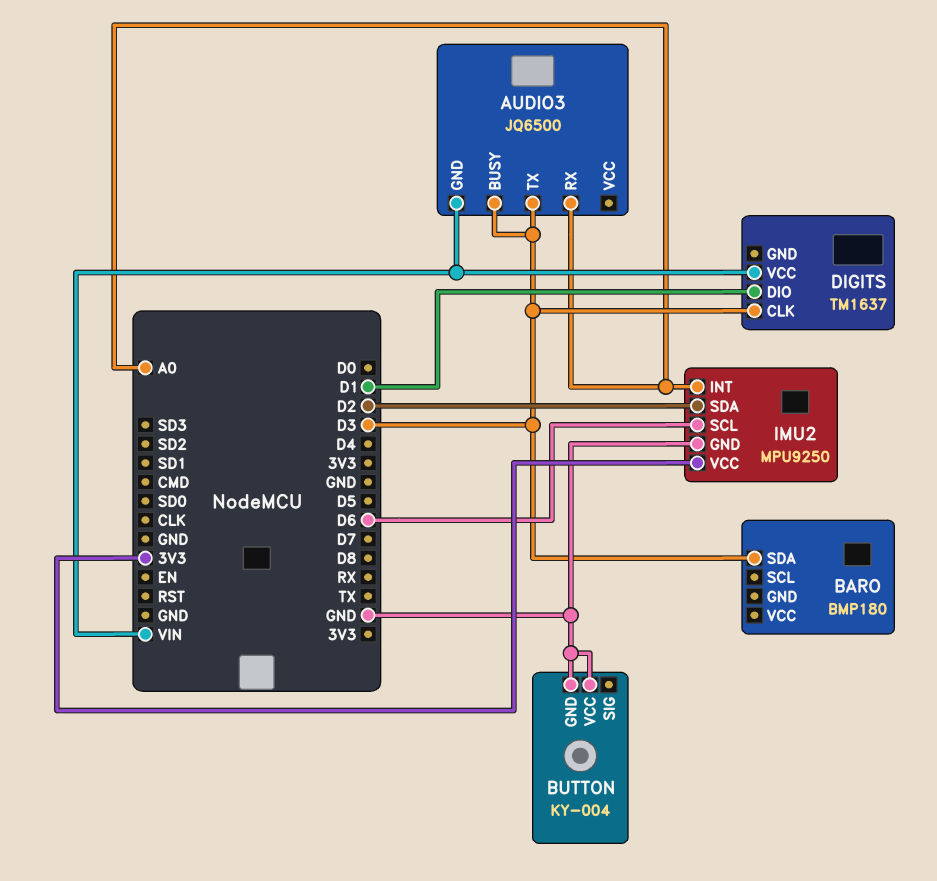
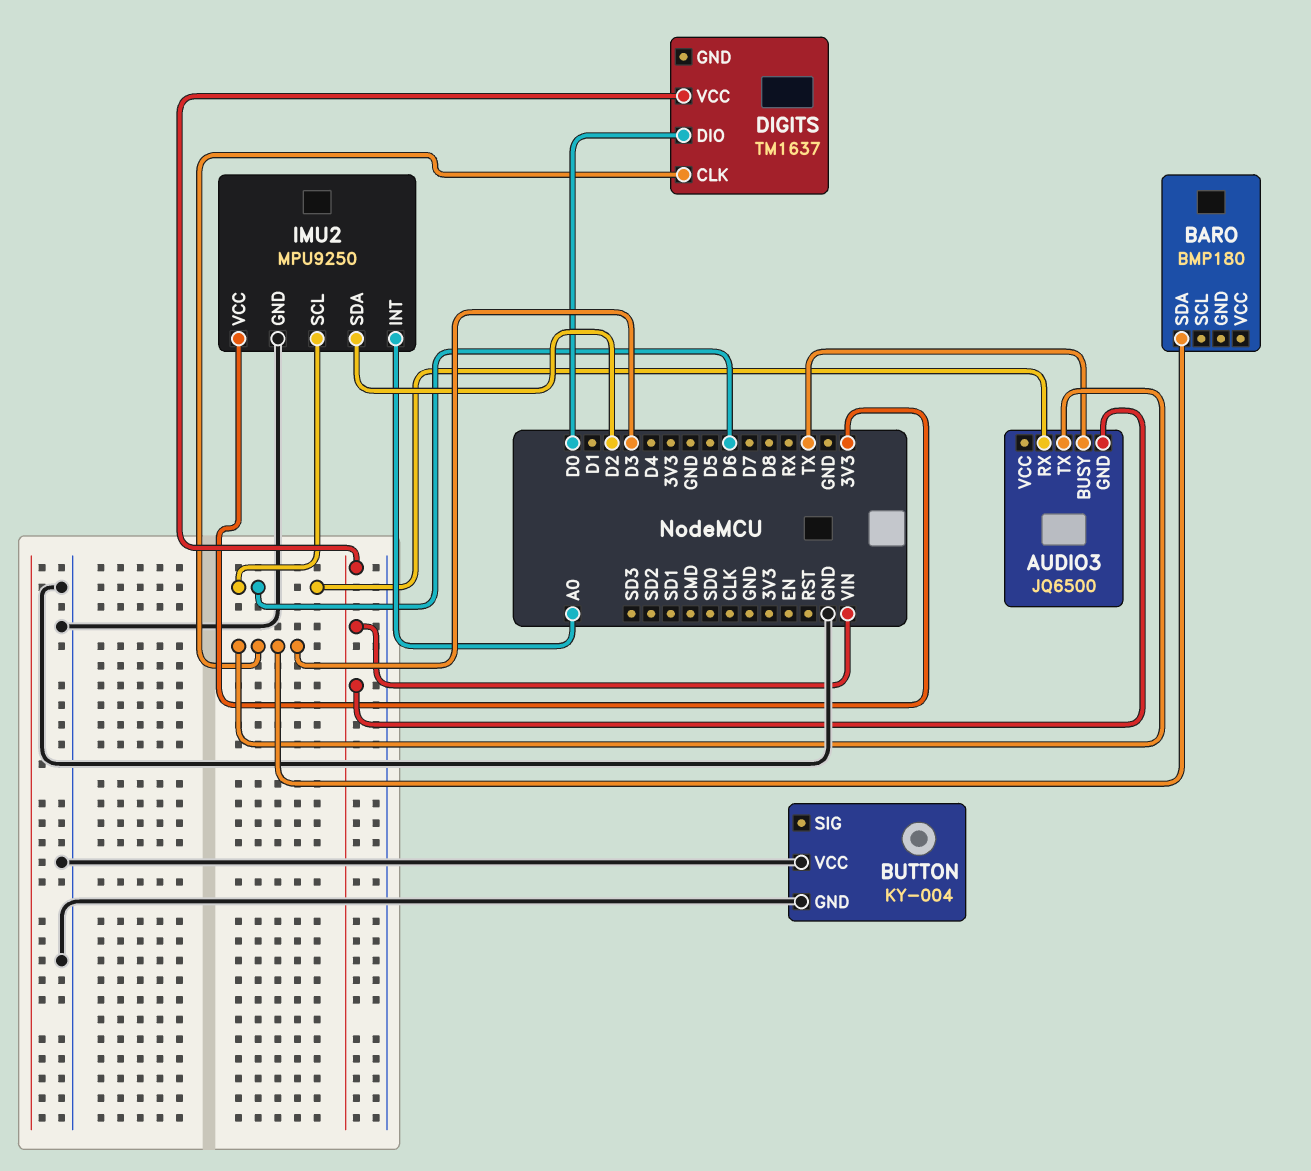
AUDIO3 pin BUSY: D3 -> TX
AUDIO3 pin RX: A0 -> D6
DIGITS pin DIO: D1 -> D0

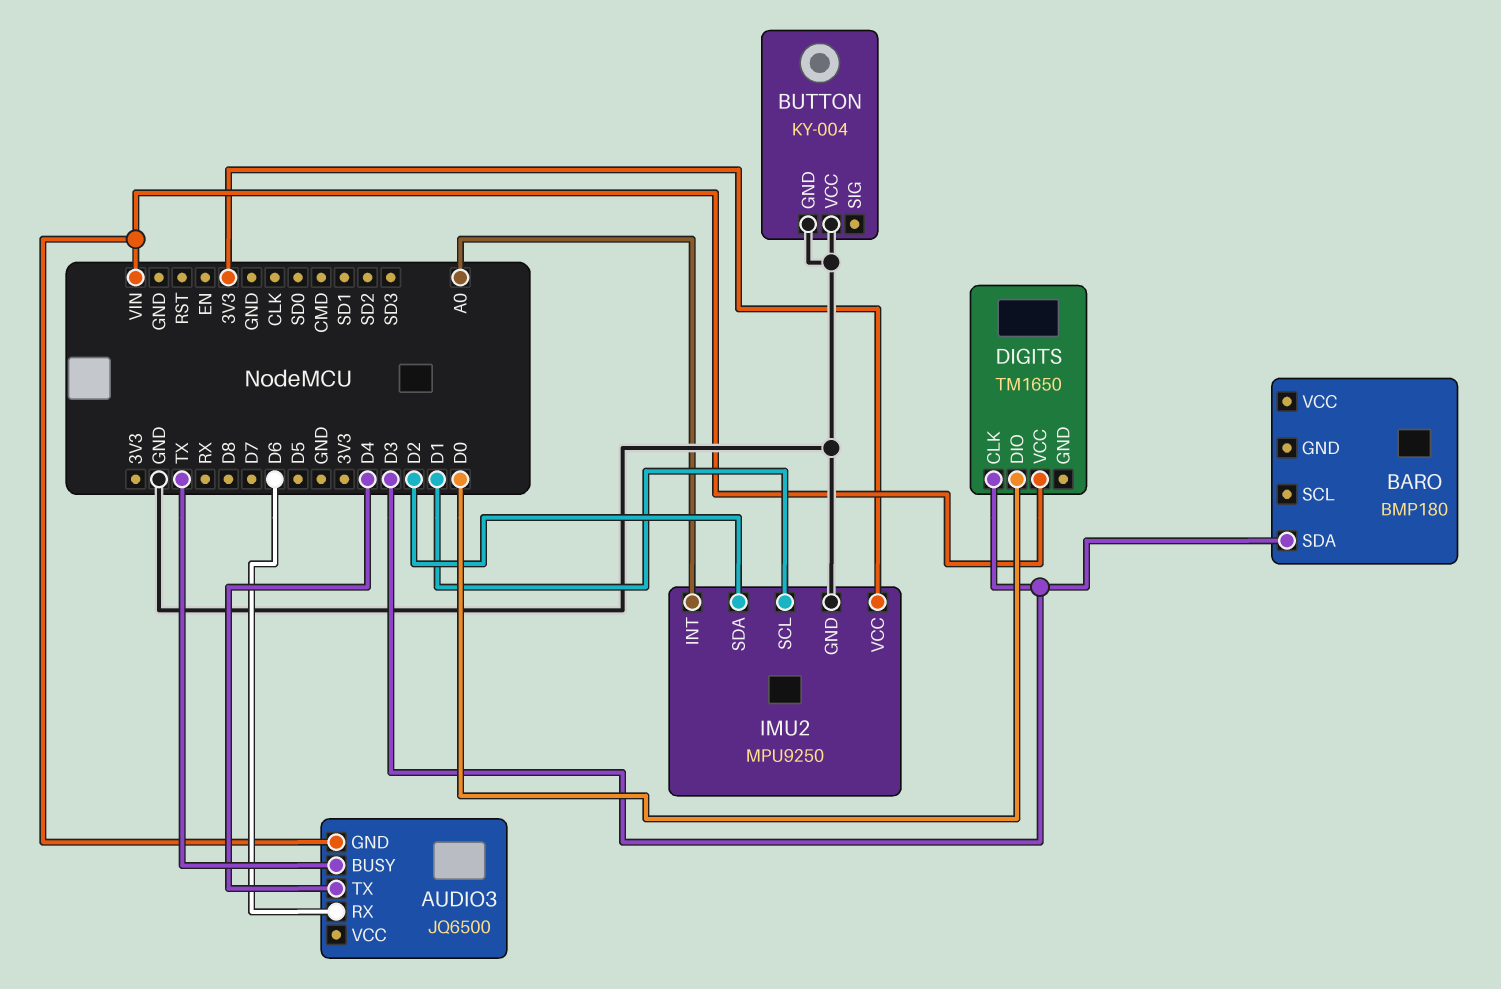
AUDIO3 pin TX: D3 -> D4
DIGITS: TM1637 -> TM1650
IMU2 pin SCL: D6 -> D1

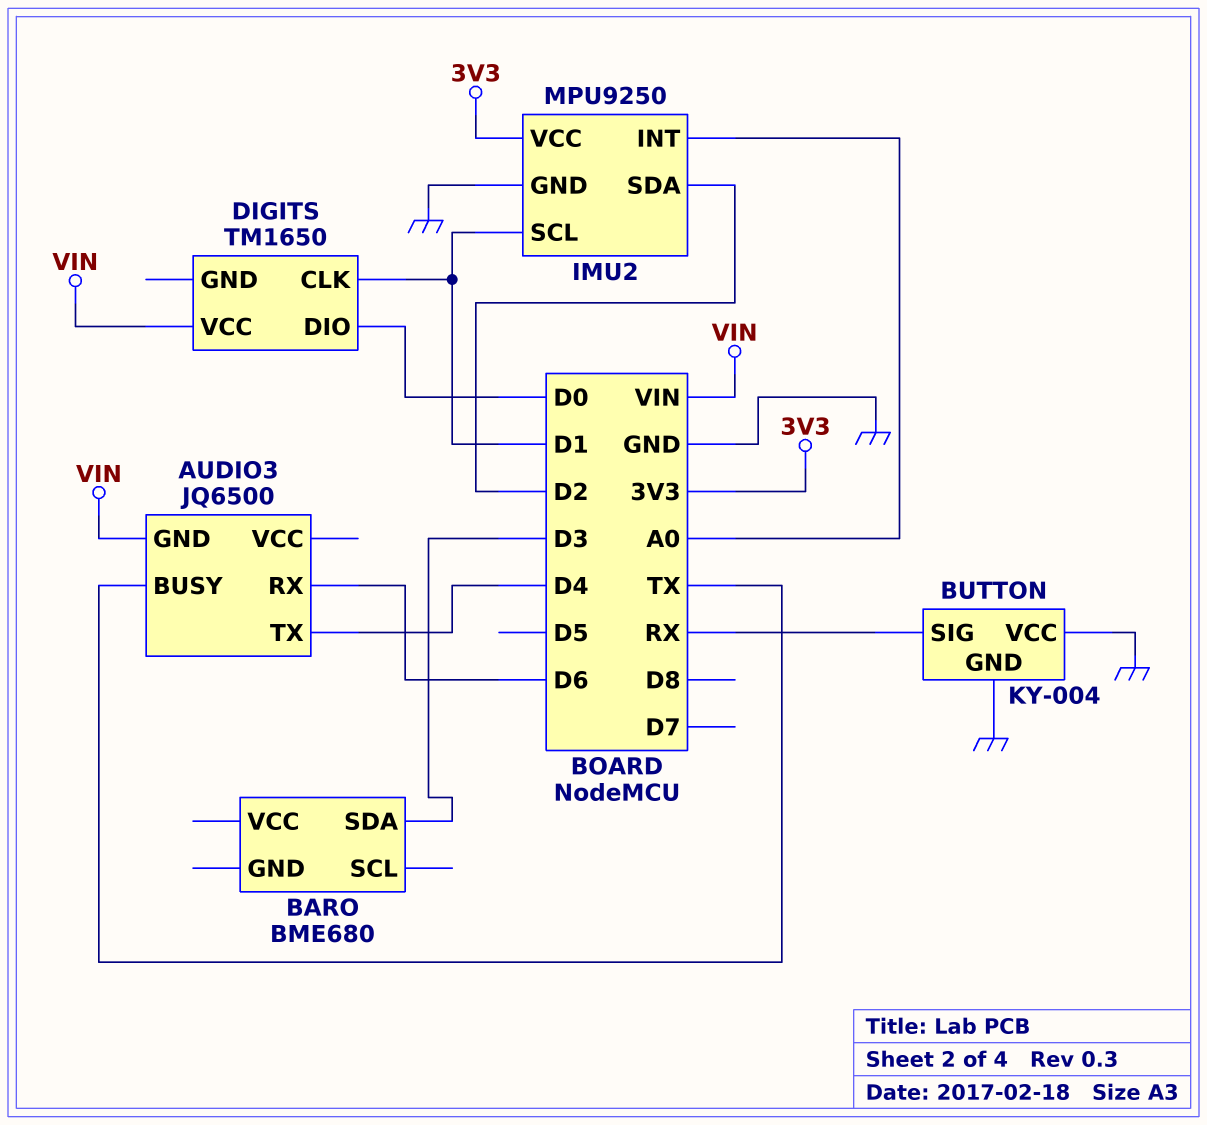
BARO: BMP180 -> BME680
BUTTON pin SIG: none -> RX
DIGITS pin CLK: D3 -> D1

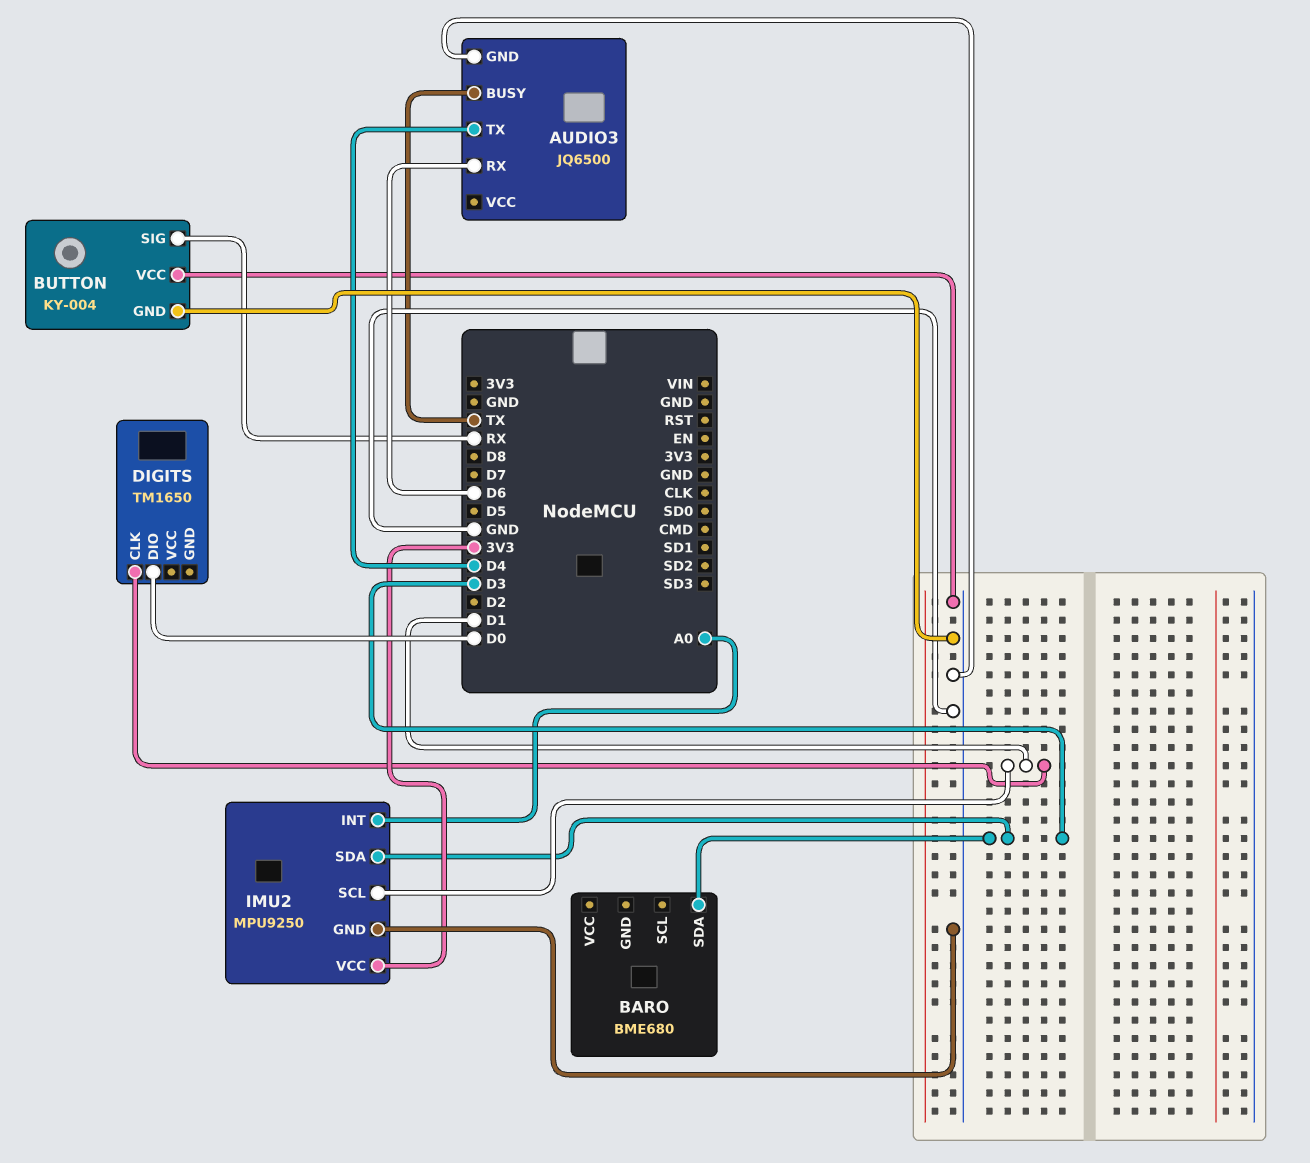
AUDIO3 pin GND: VIN -> GND
DIGITS pin VCC: VIN -> none
IMU2 pin SDA: D2 -> D3

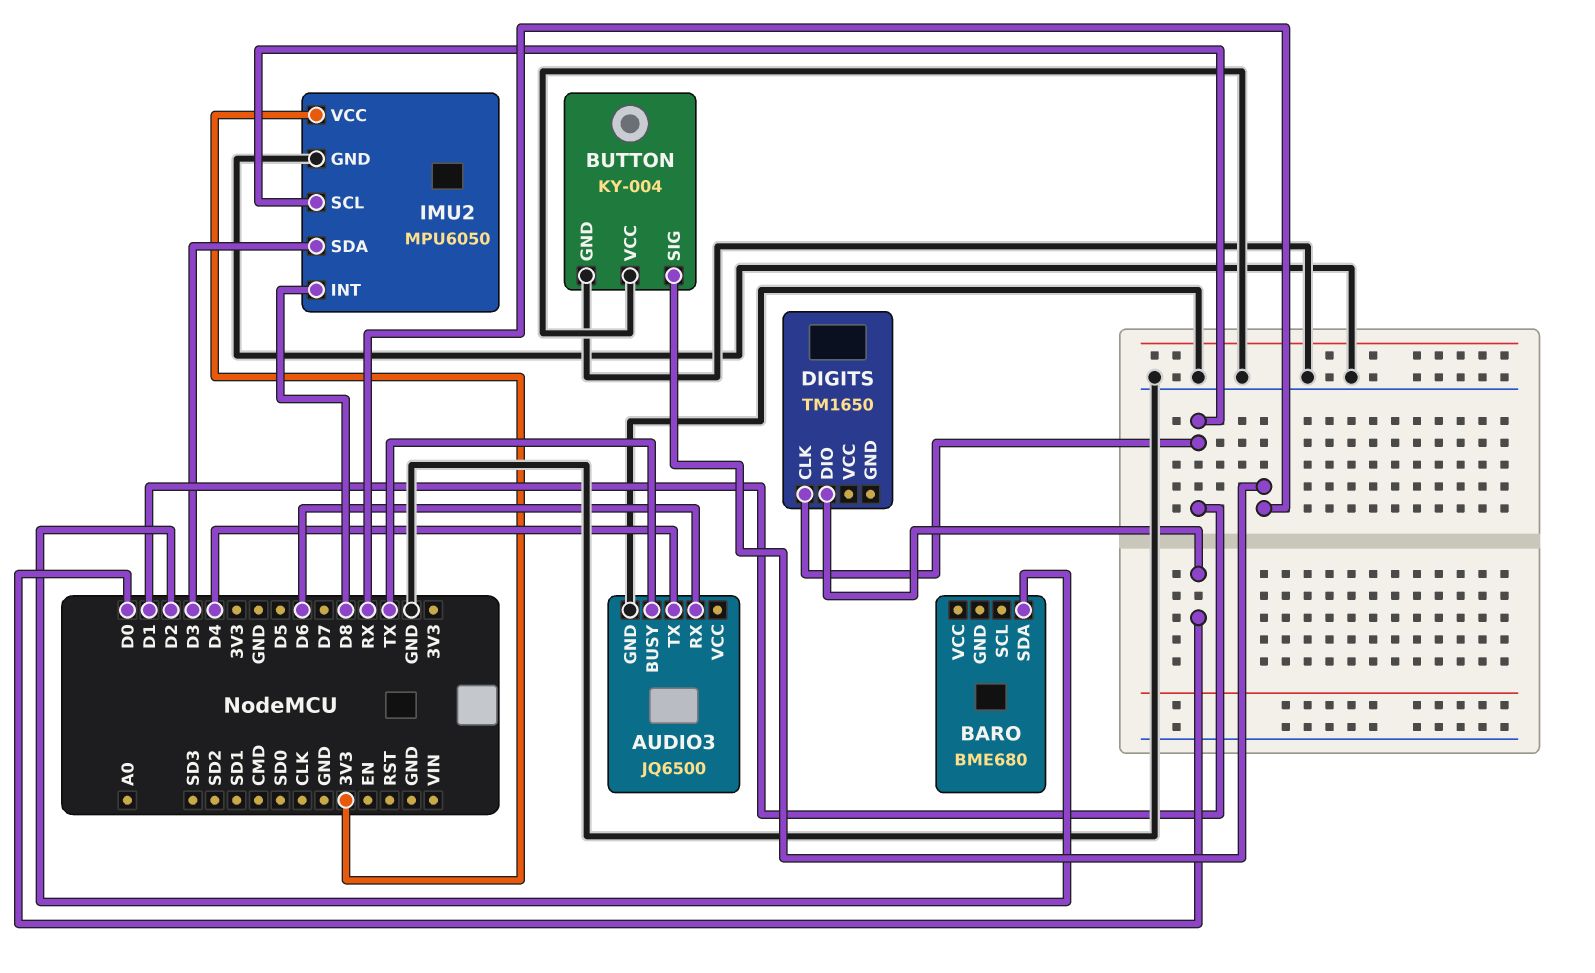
BARO pin SDA: D3 -> D2
IMU2: MPU9250 -> MPU6050
IMU2 pin INT: A0 -> D8

